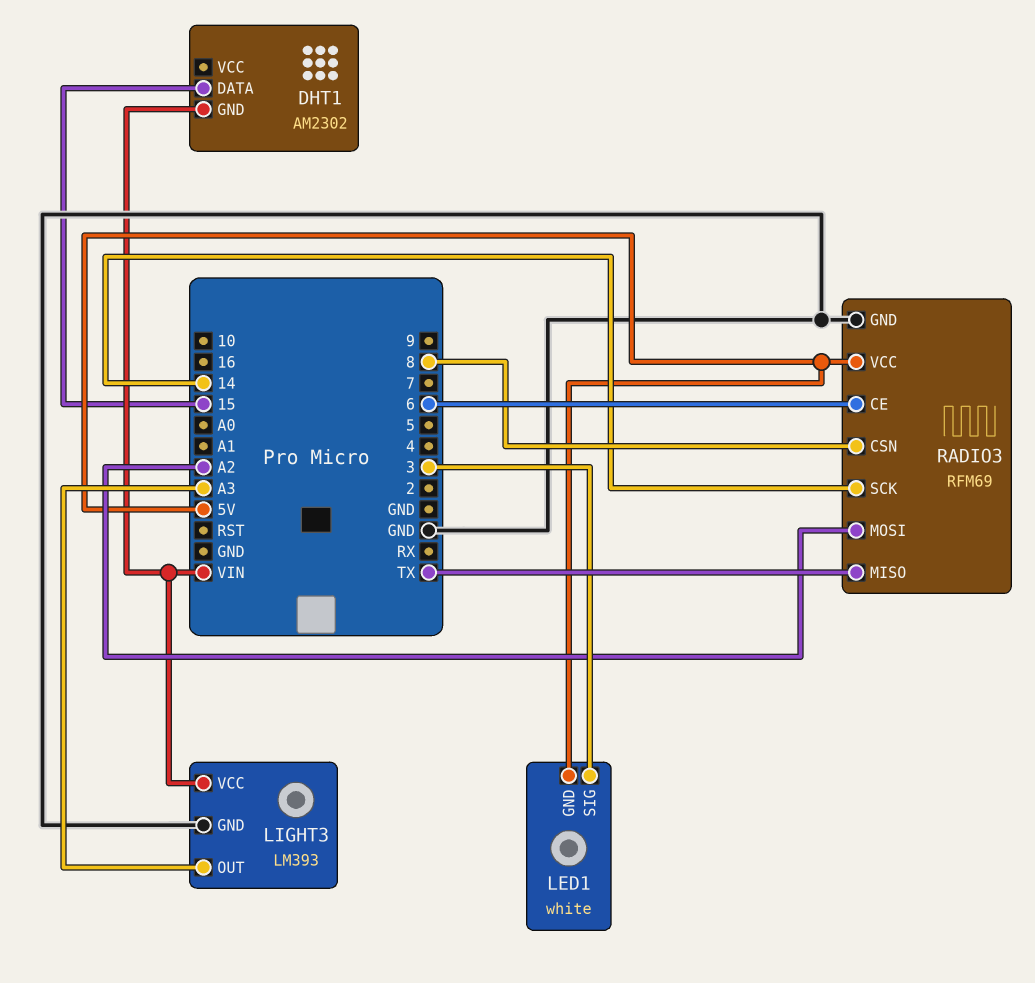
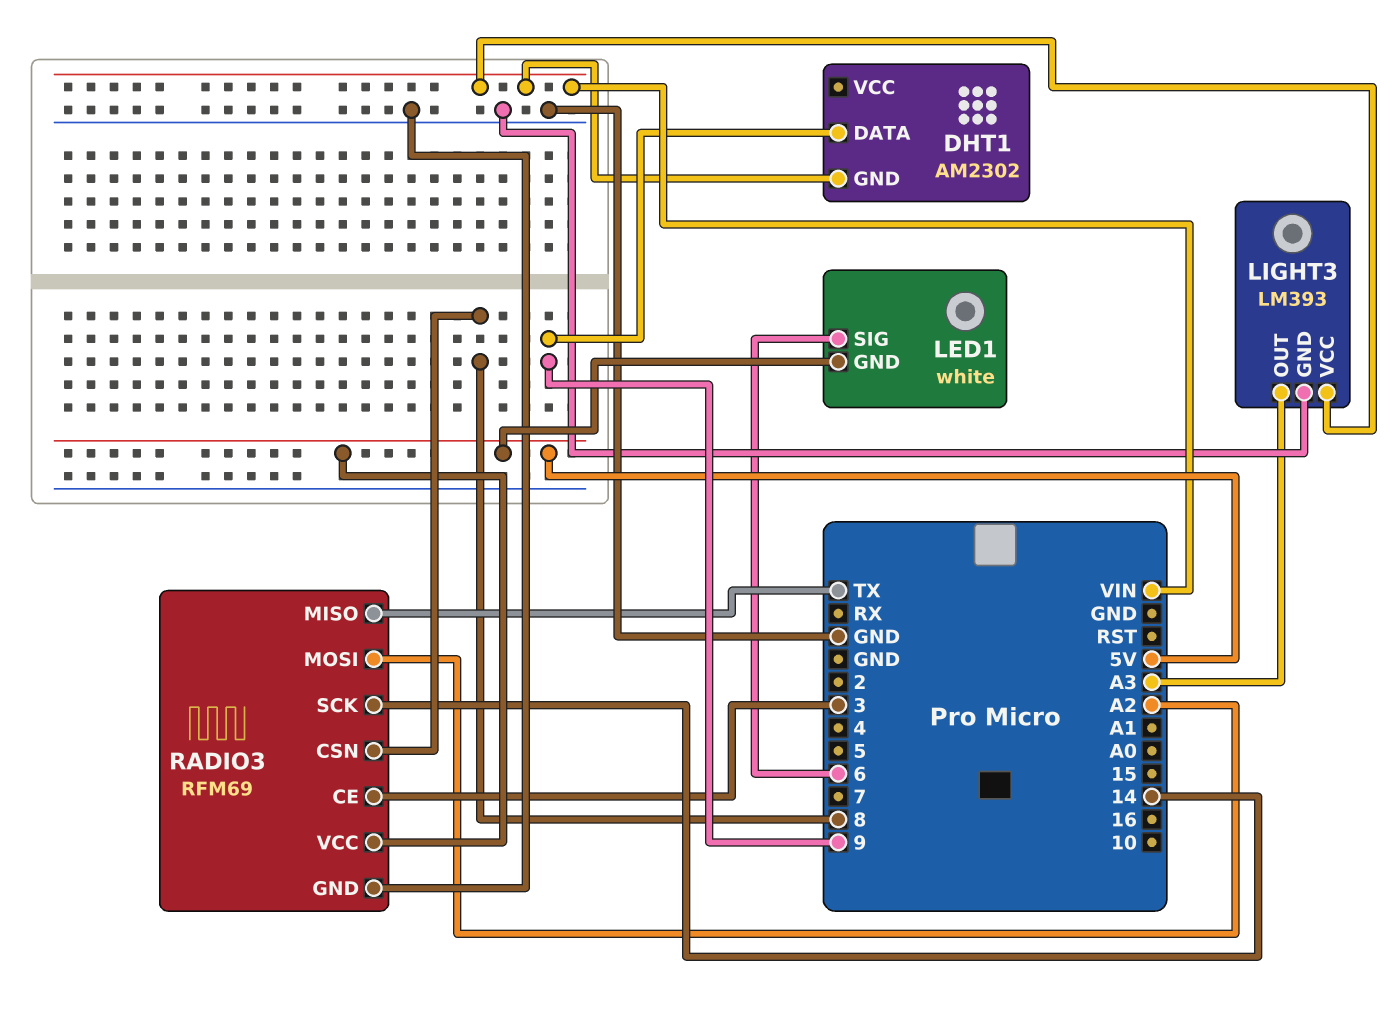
DHT1 pin DATA: 15 -> 9
LED1 pin SIG: 3 -> 6
RADIO3 pin CE: 6 -> 3

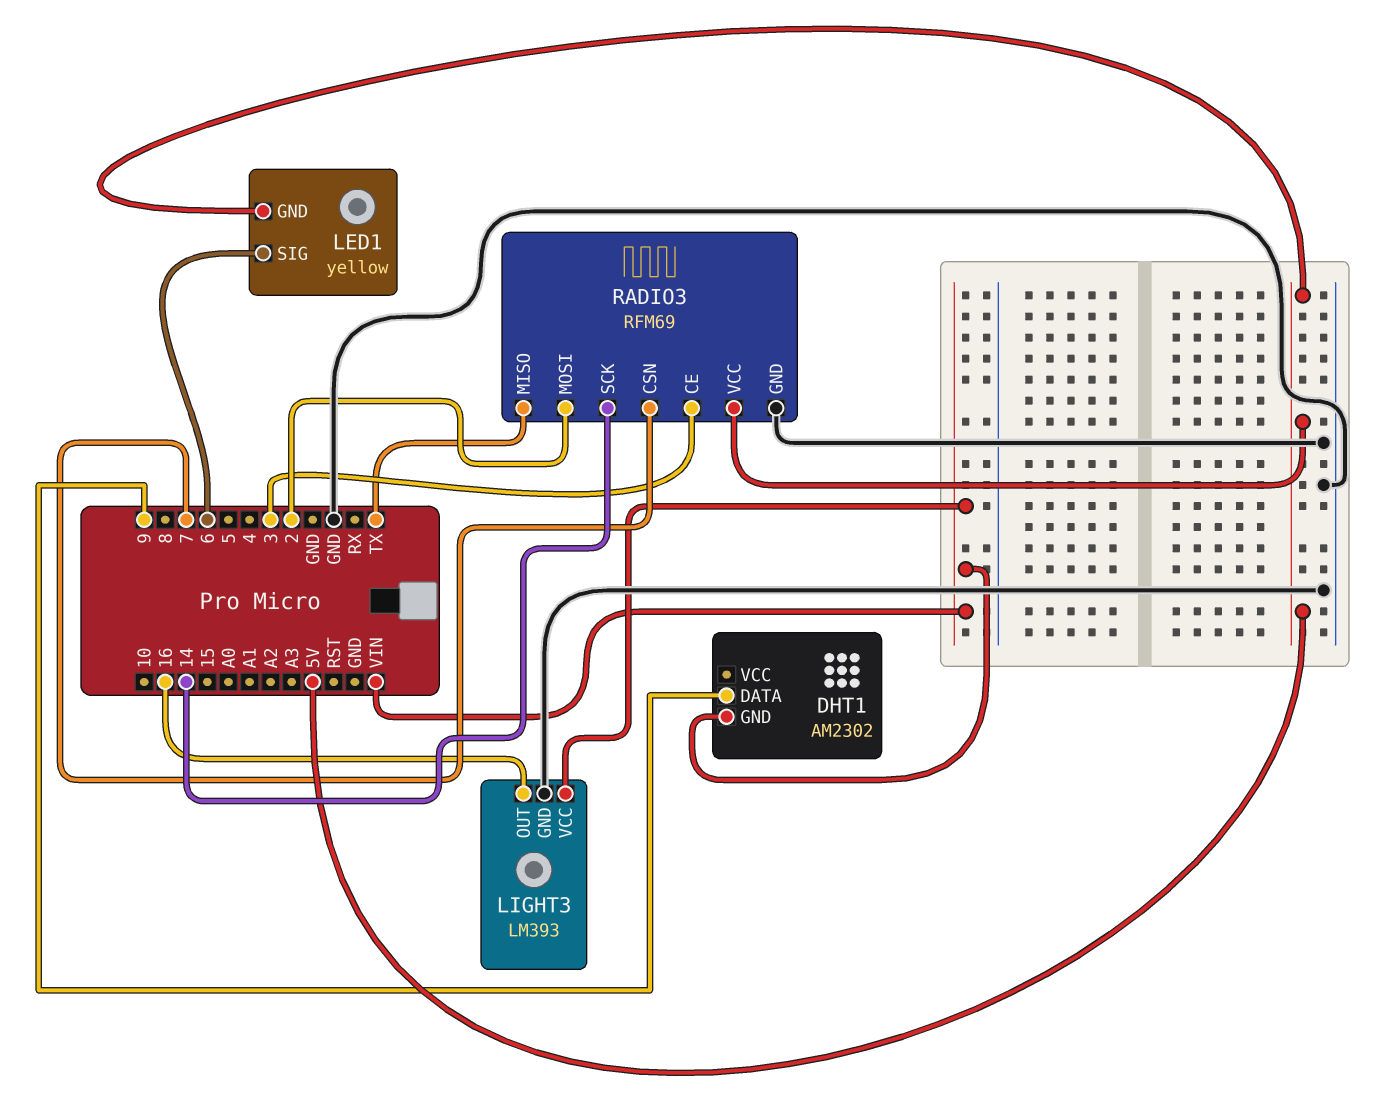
LED1: white -> yellow
LIGHT3 pin OUT: A3 -> 16
RADIO3 pin CSN: 8 -> 7
RADIO3 pin MOSI: A2 -> 2

